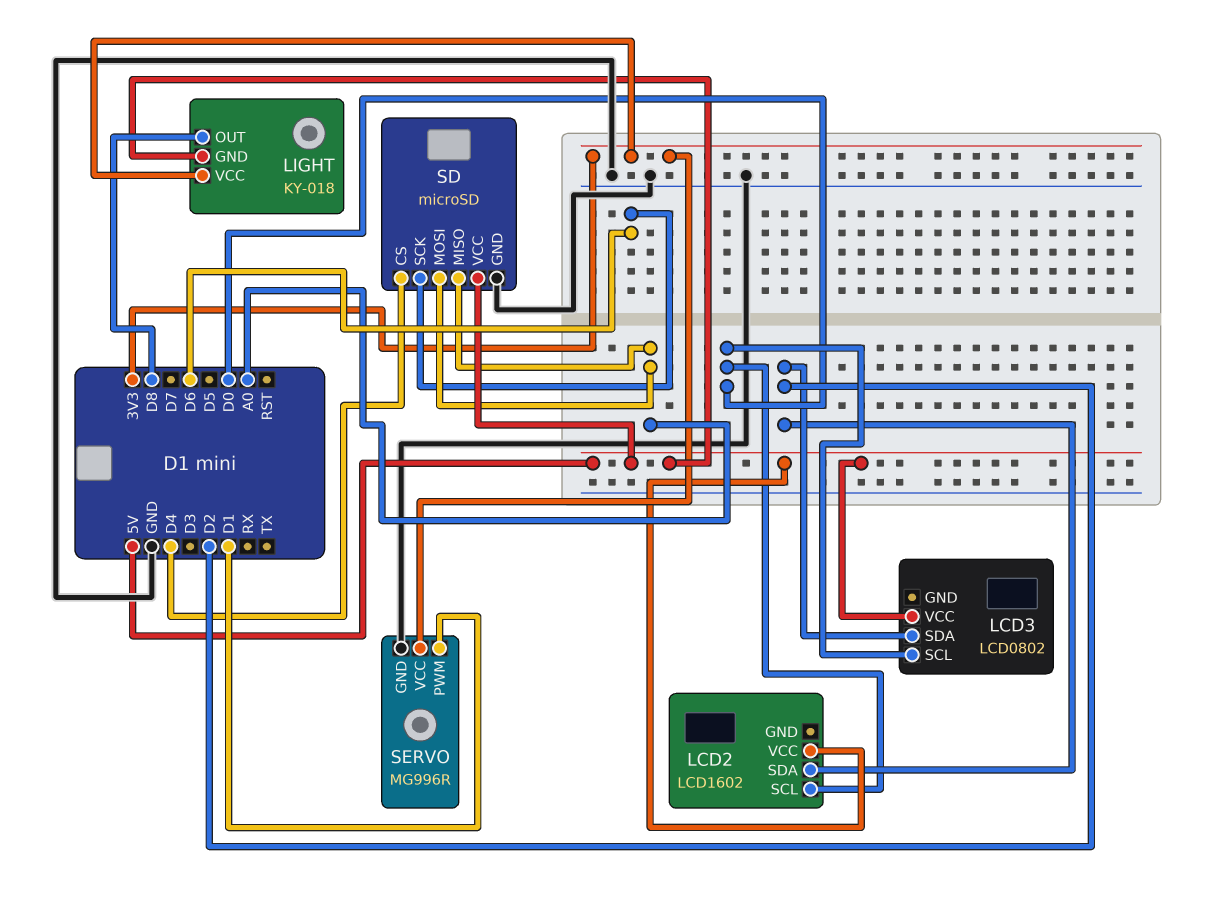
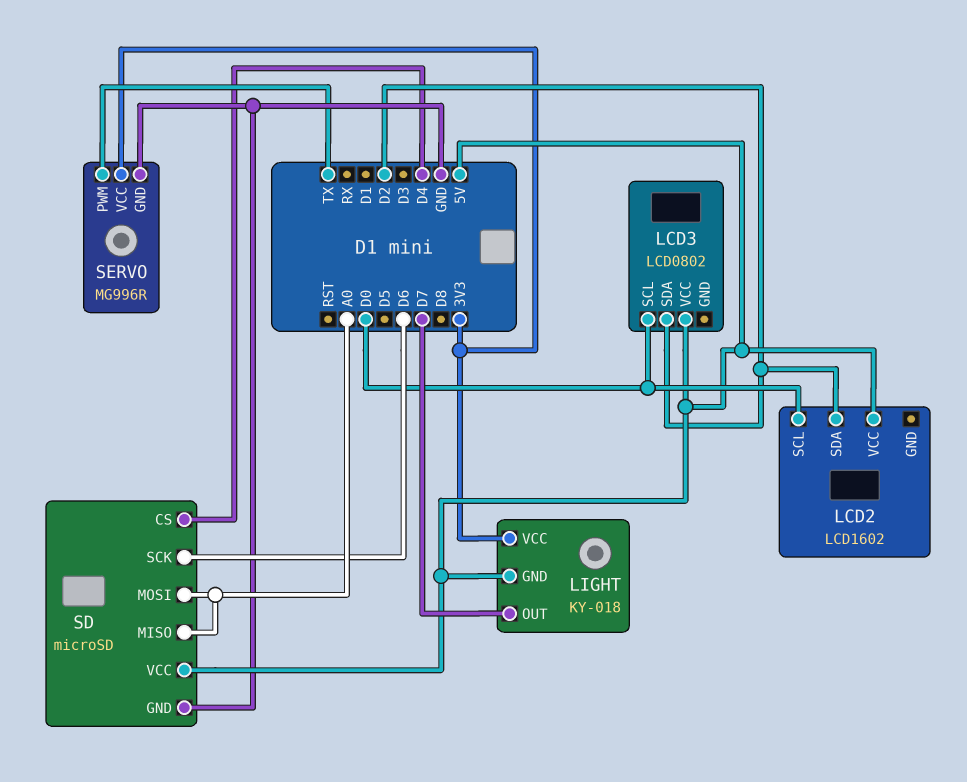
LIGHT pin OUT: D8 -> D7
SERVO pin PWM: D1 -> TX

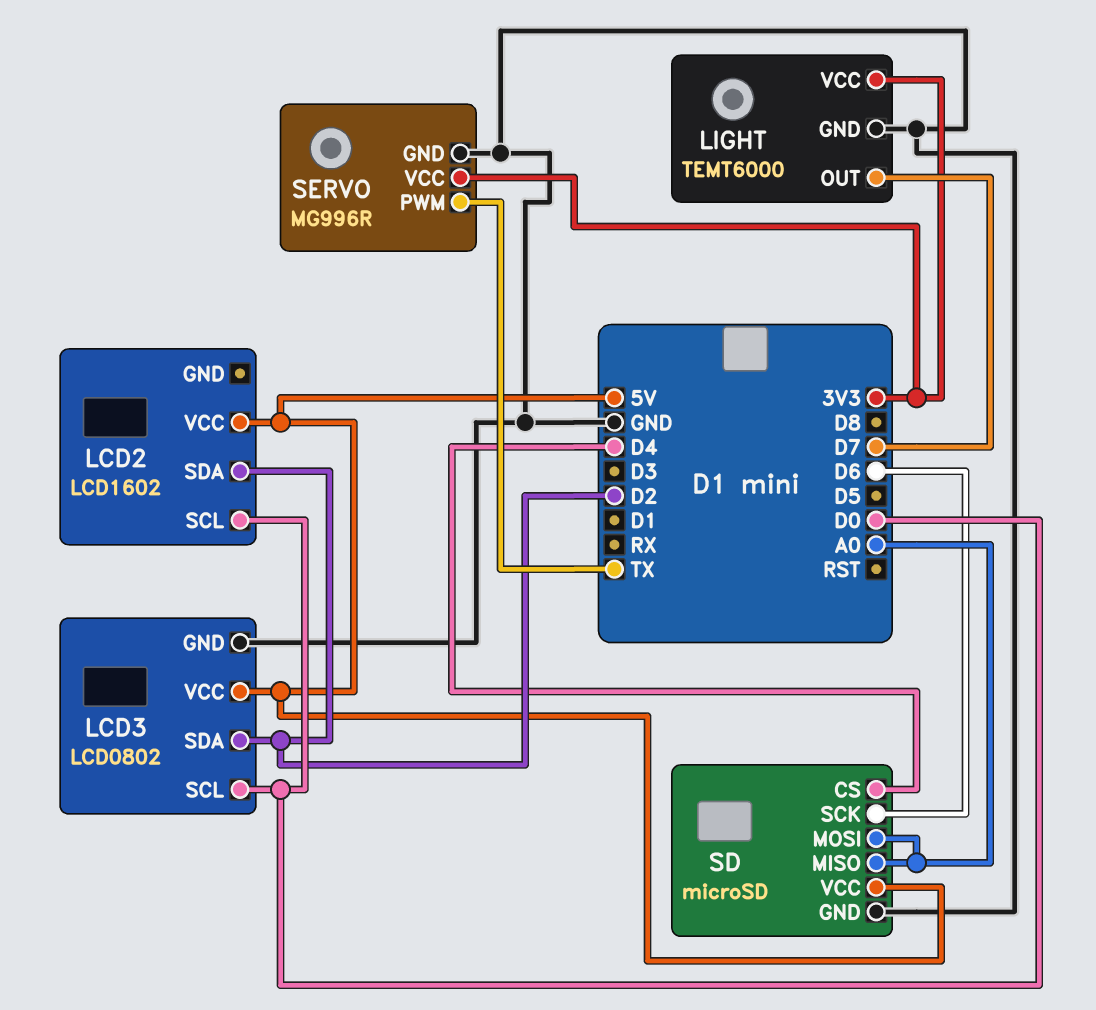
LCD3 pin GND: none -> GND
LIGHT: KY-018 -> TEMT6000
LIGHT pin GND: 5V -> GND

